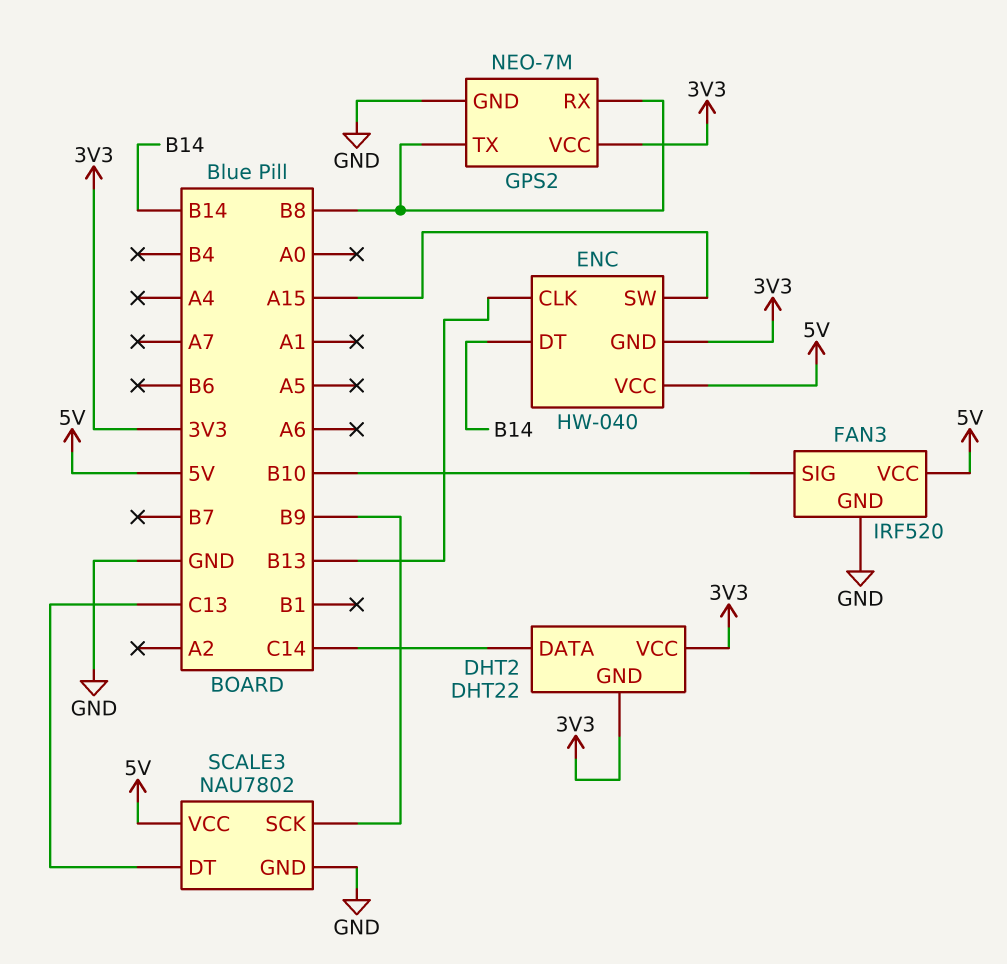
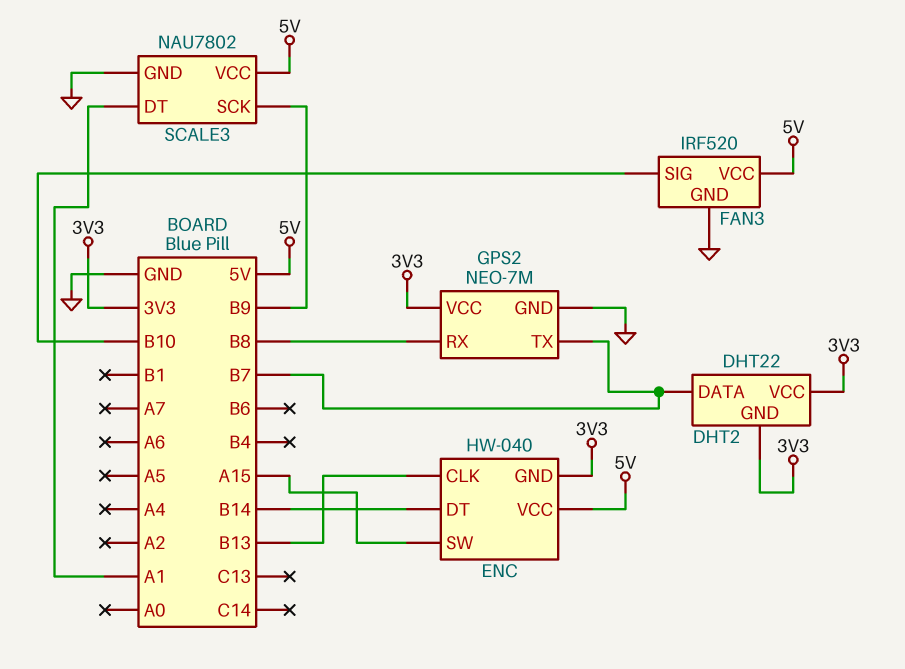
DHT2 pin DATA: C14 -> B7
GPS2 pin TX: B8 -> B7
SCALE3 pin DT: C13 -> A1

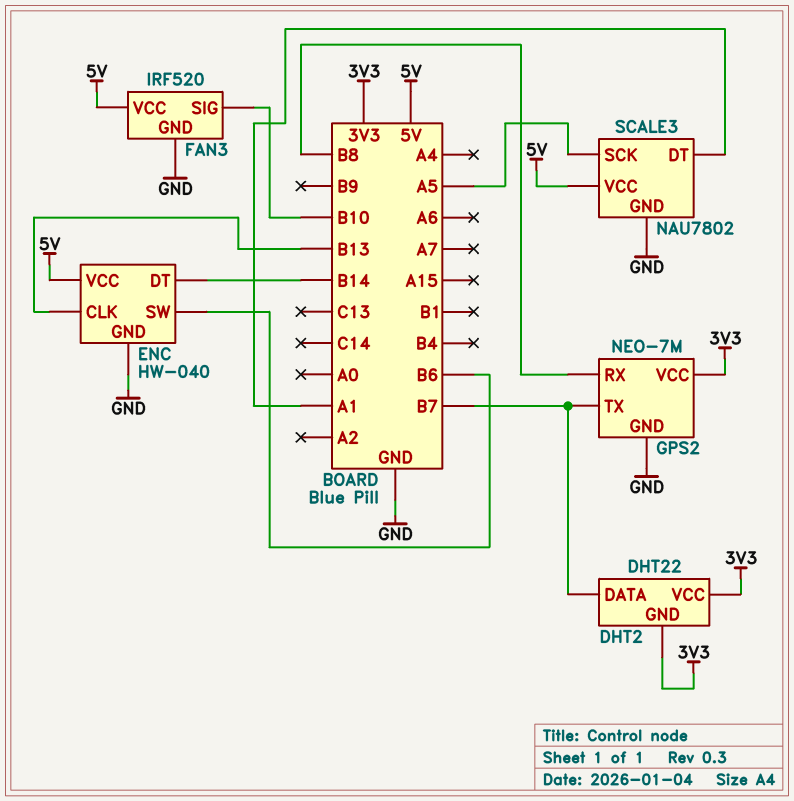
ENC pin GND: 3V3 -> GND
ENC pin SW: A15 -> B6
SCALE3 pin SCK: B9 -> A5

